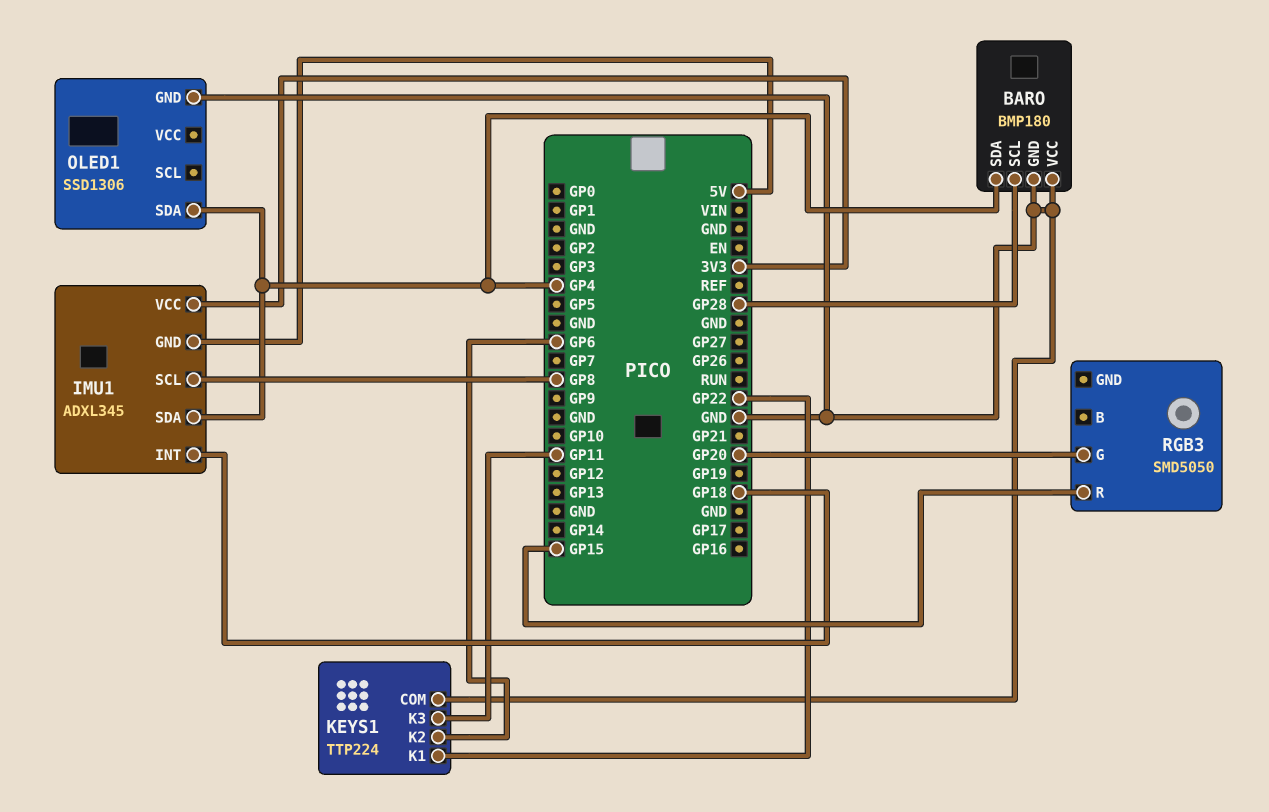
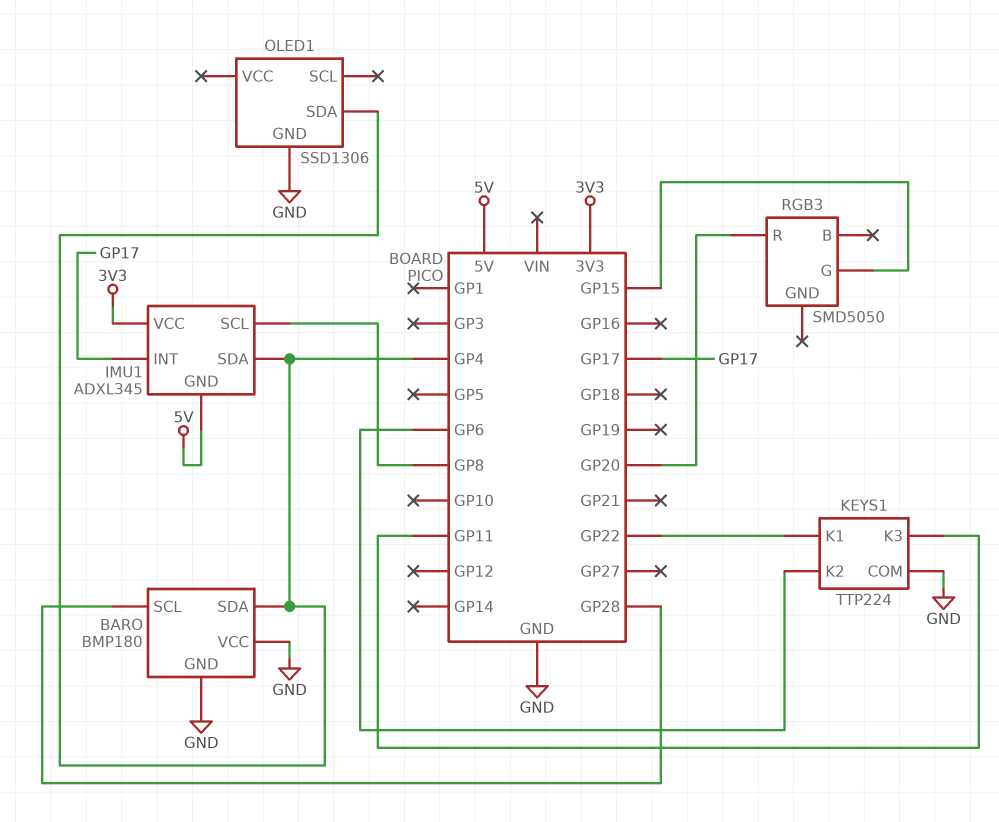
IMU1 pin INT: GP18 -> GP17
RGB3 pin G: GP20 -> GP15
RGB3 pin R: GP15 -> GP20

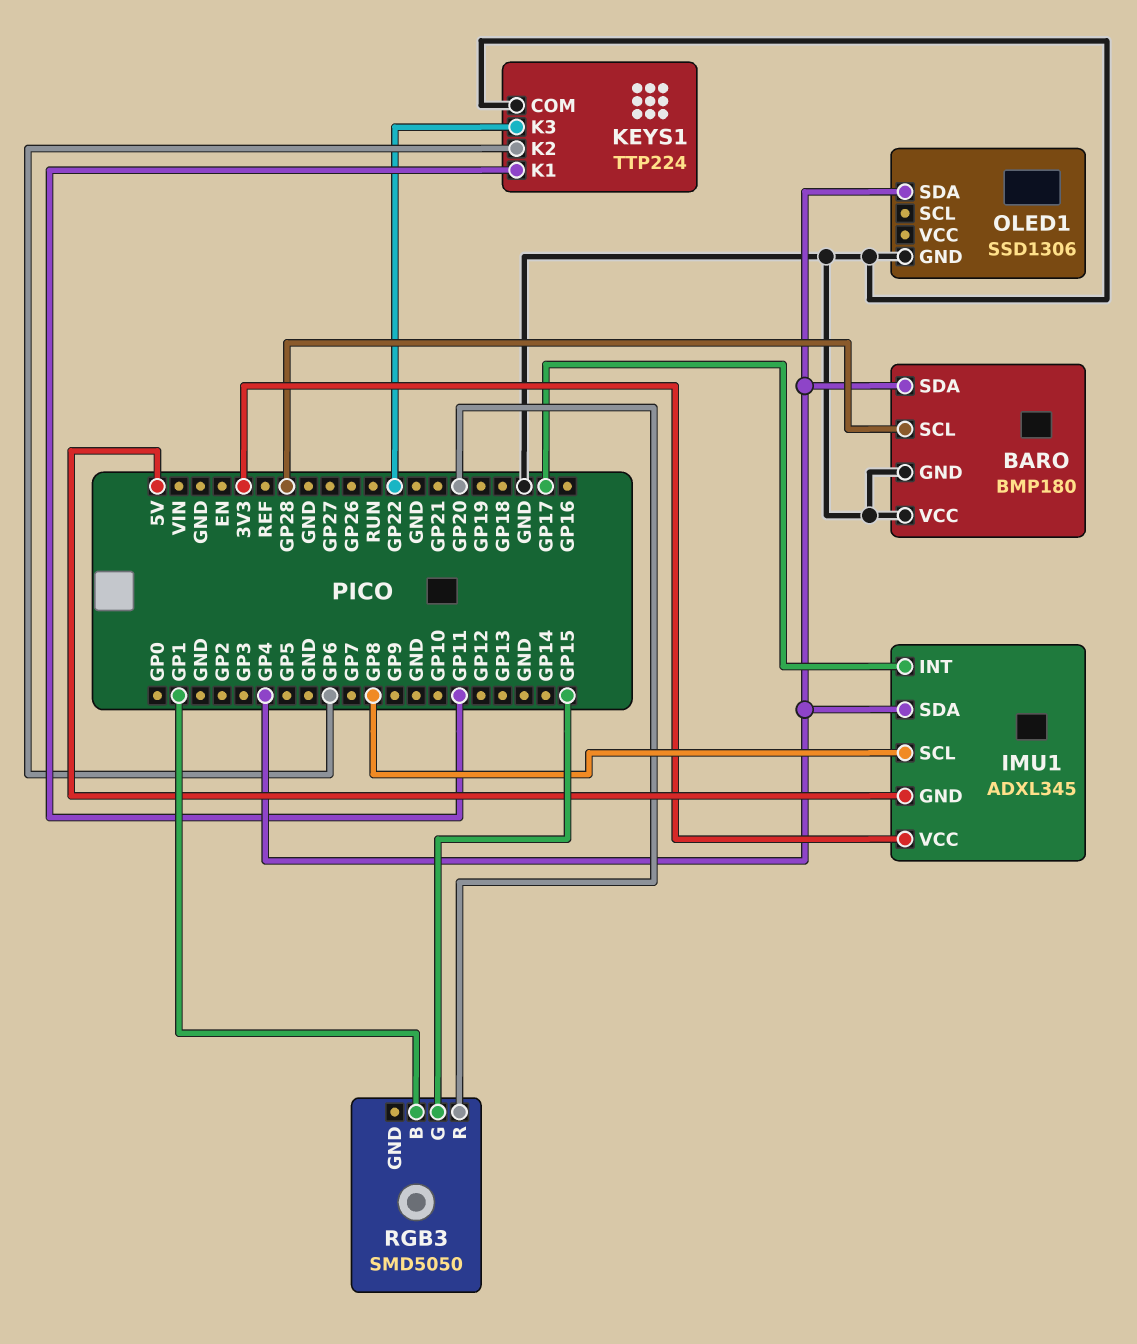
KEYS1 pin K1: GP22 -> GP11
KEYS1 pin K3: GP11 -> GP22
RGB3 pin B: none -> GP1

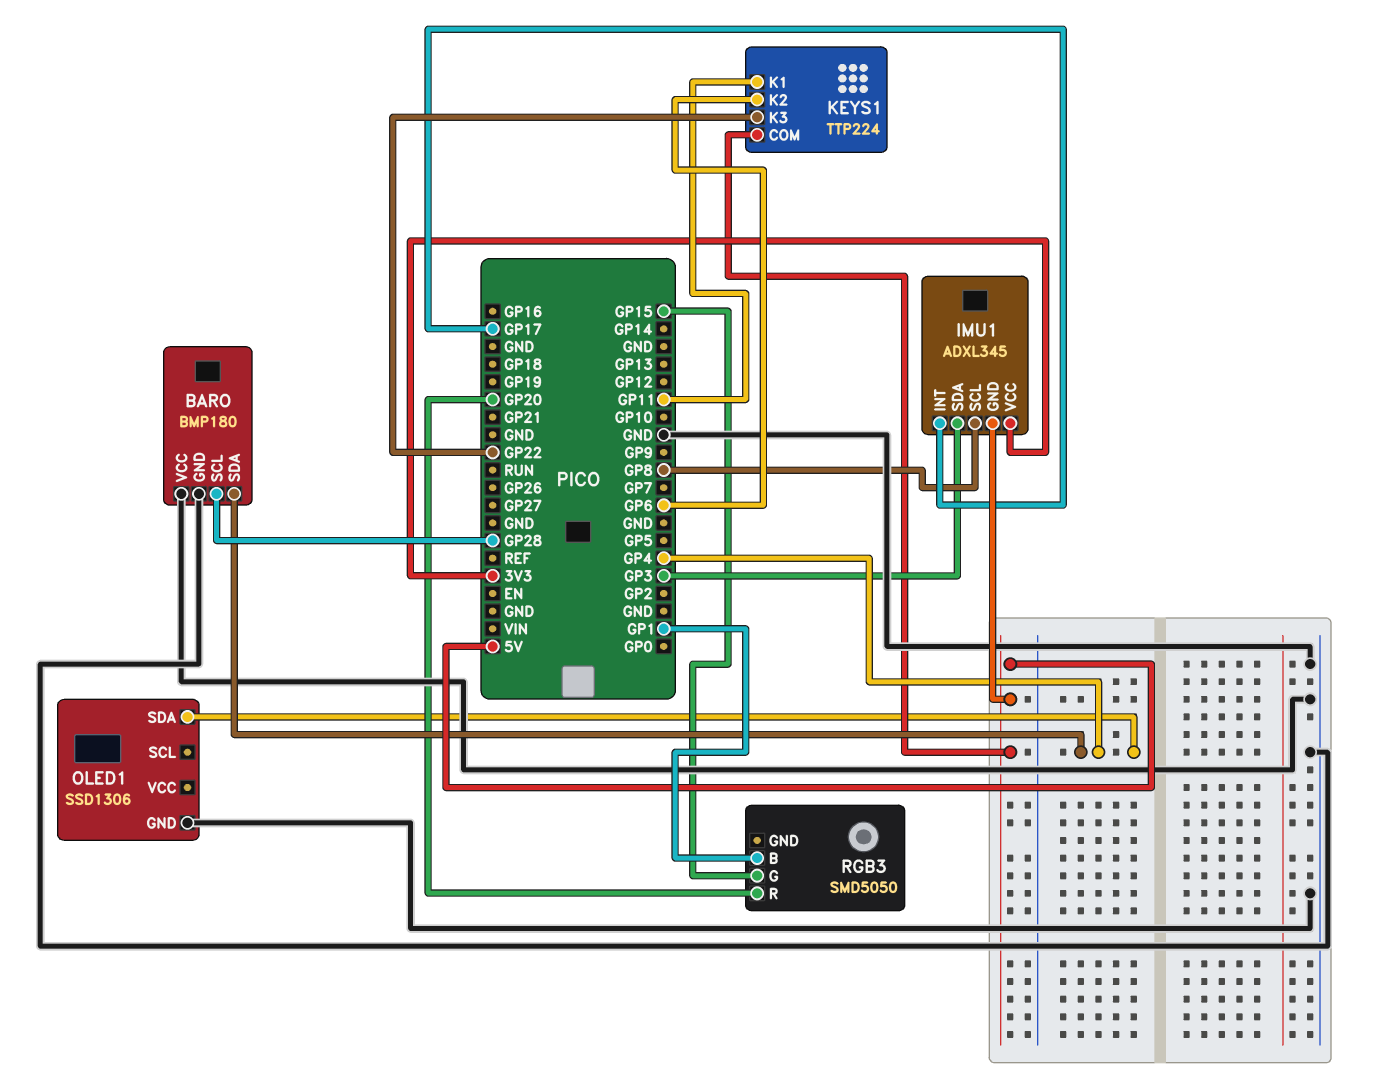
IMU1 pin SDA: GP4 -> GP3
KEYS1 pin COM: GND -> 5V

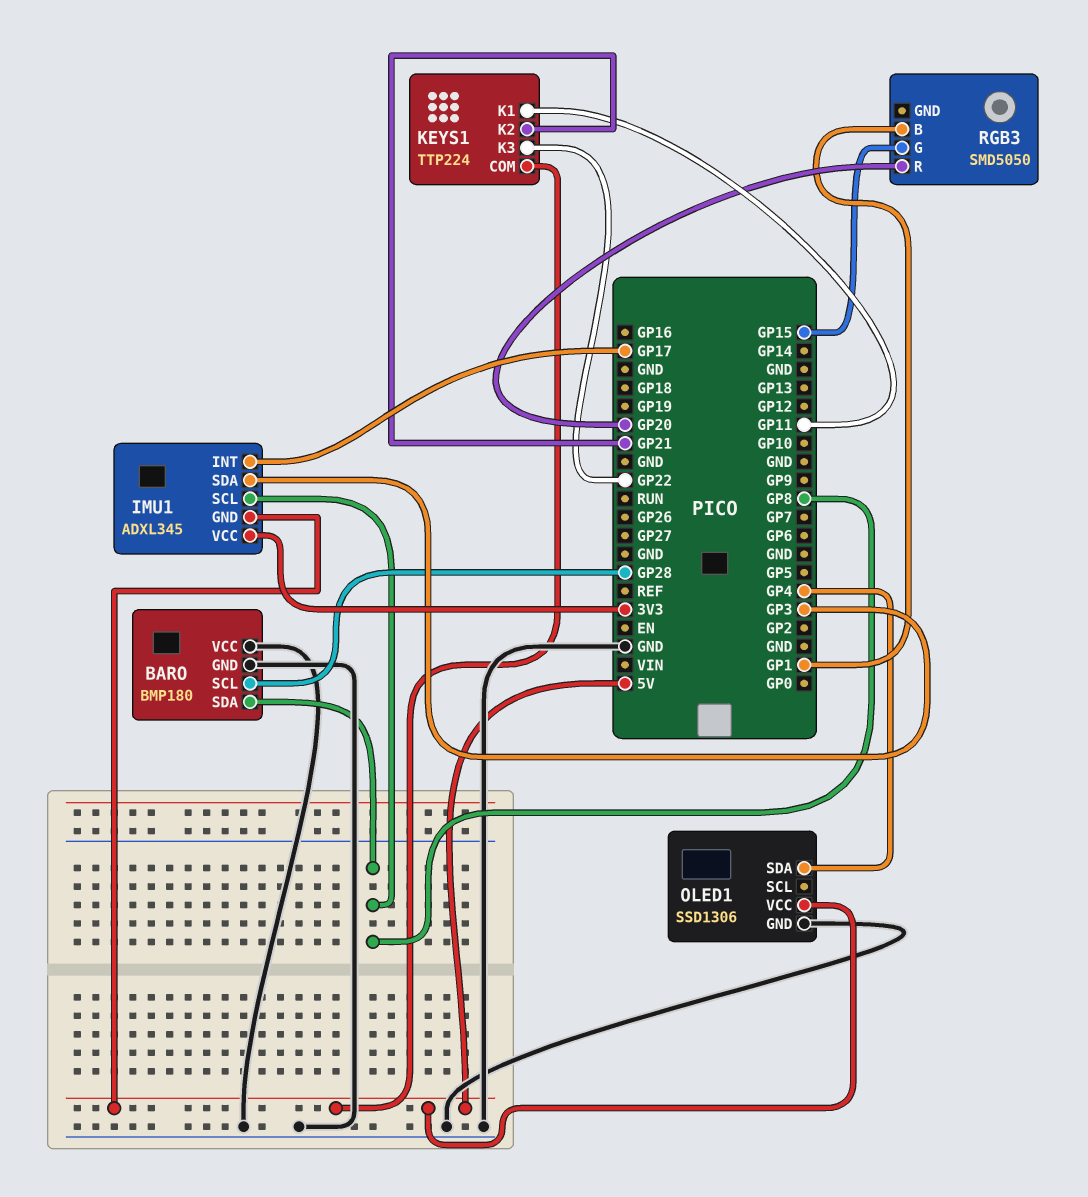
BARO pin SDA: GP4 -> GP8
KEYS1 pin K2: GP6 -> GP21
OLED1 pin VCC: none -> 5V

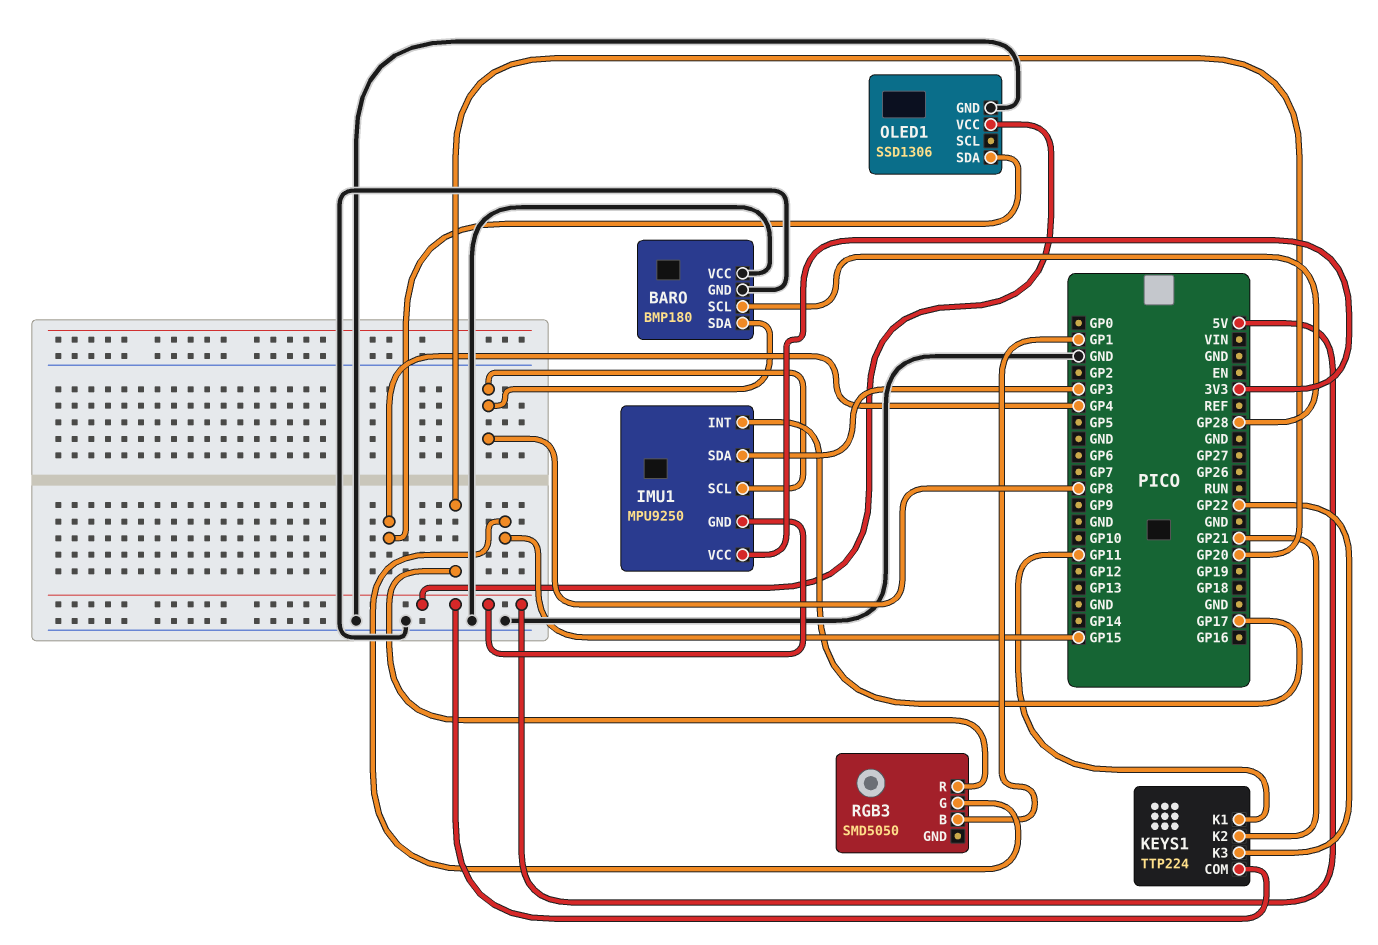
IMU1: ADXL345 -> MPU9250

